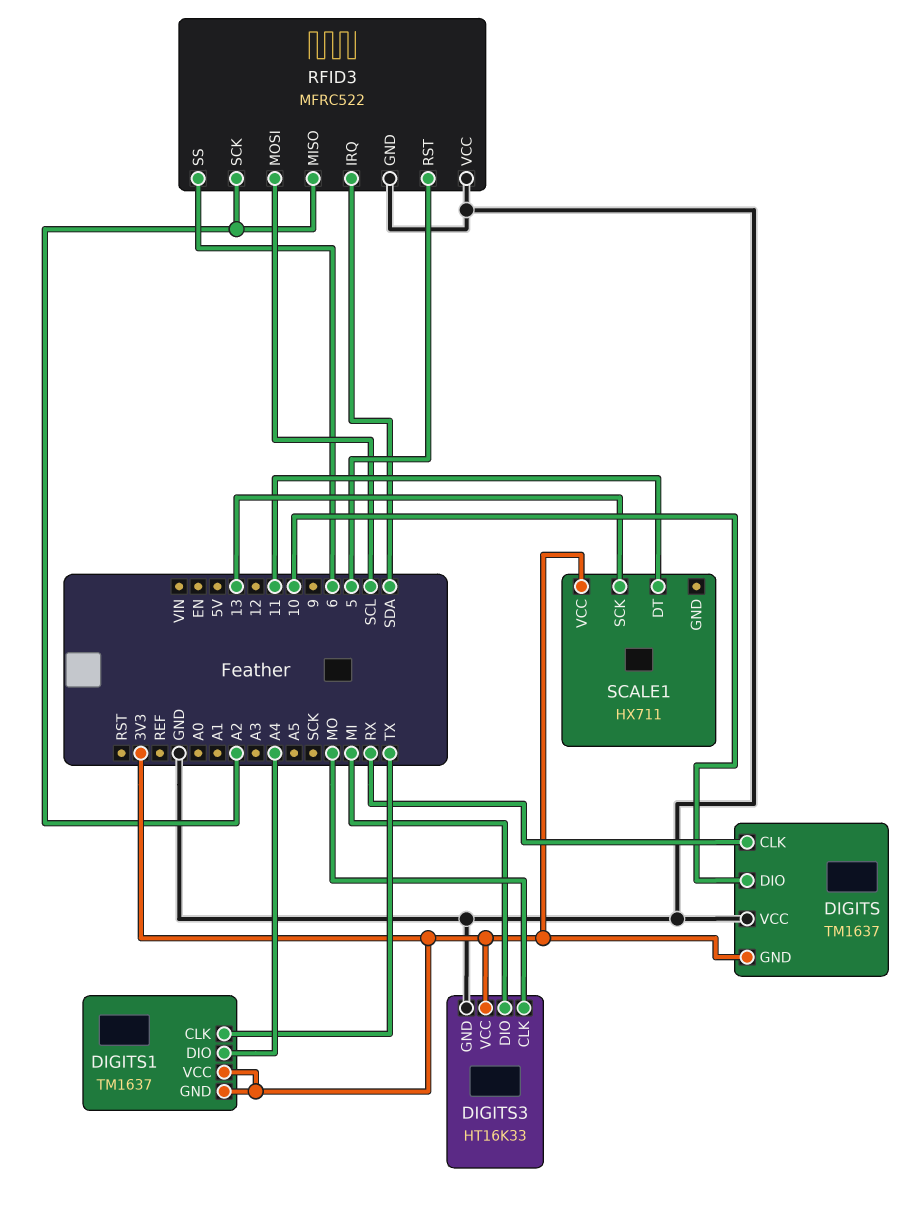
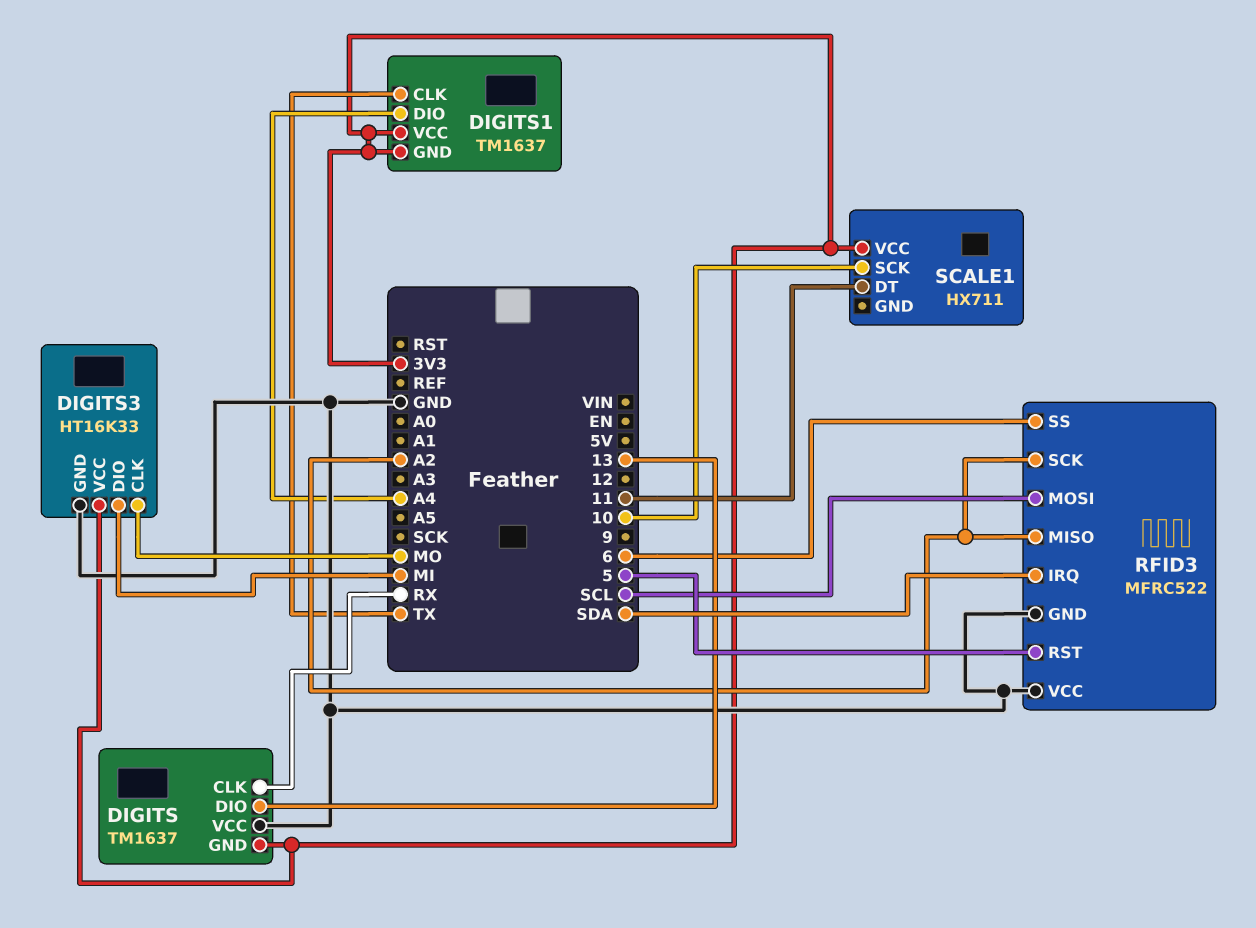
DIGITS pin DIO: 10 -> 13
SCALE1 pin SCK: 13 -> 10

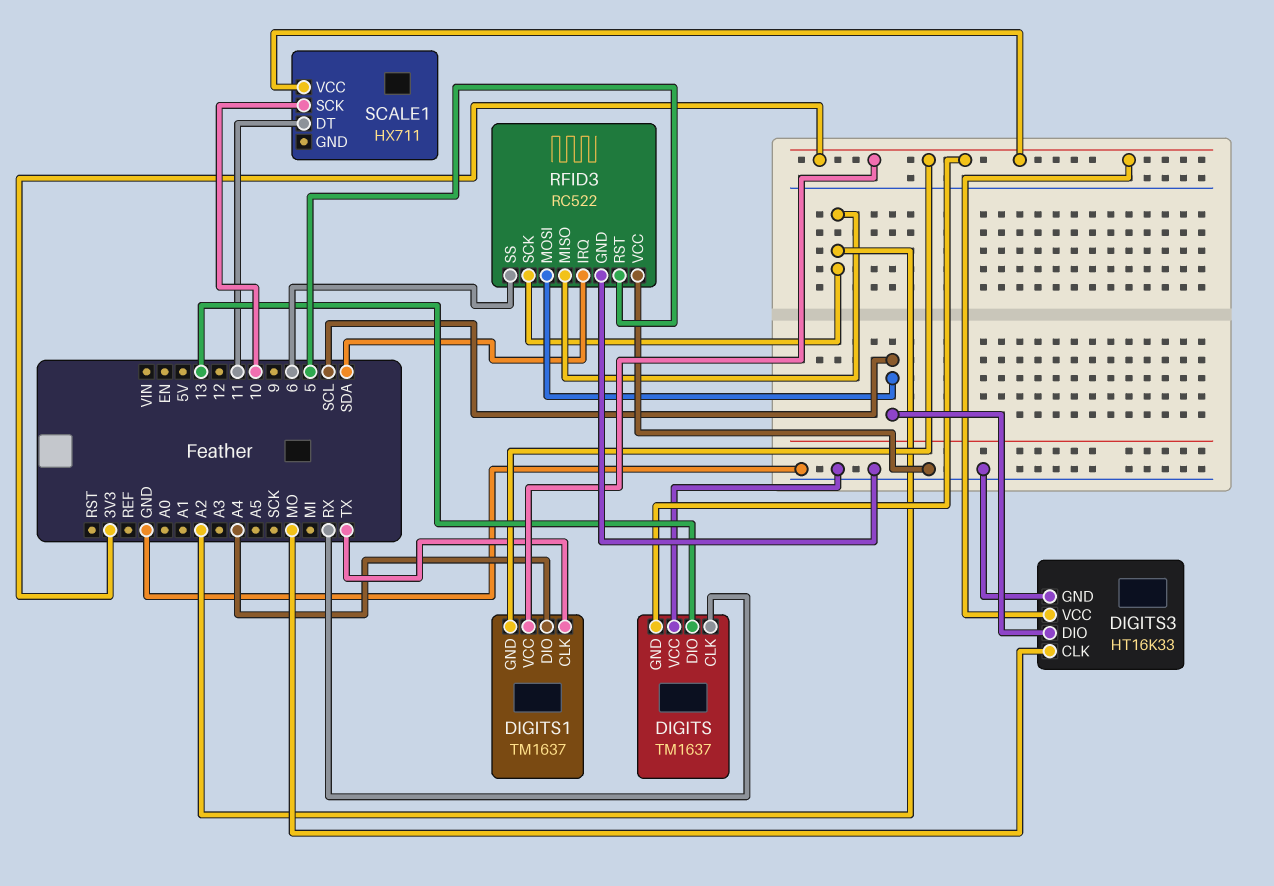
DIGITS3 pin DIO: MI -> SCL
RFID3: MFRC522 -> RC522

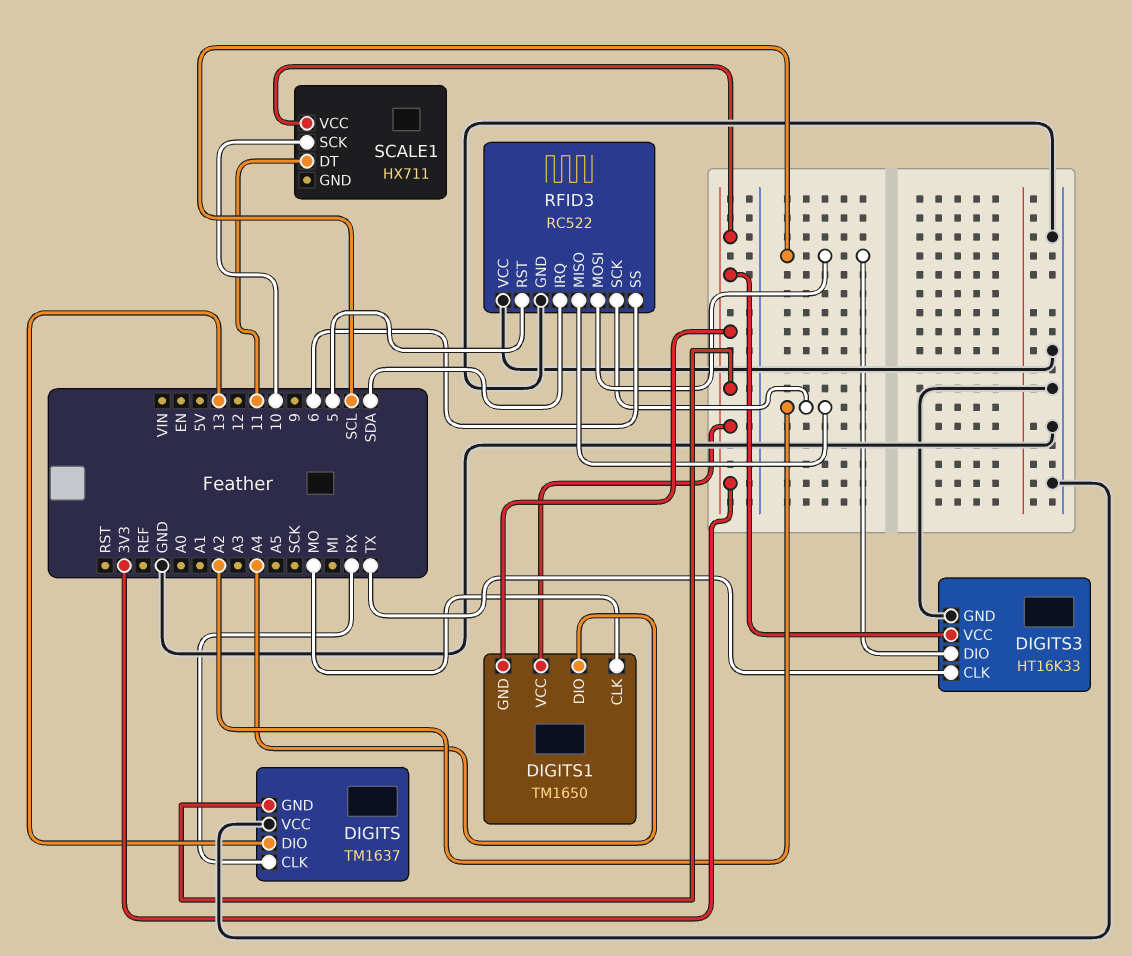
DIGITS1: TM1637 -> TM1650
DIGITS1 pin CLK: TX -> MO
DIGITS3 pin CLK: MO -> TX

